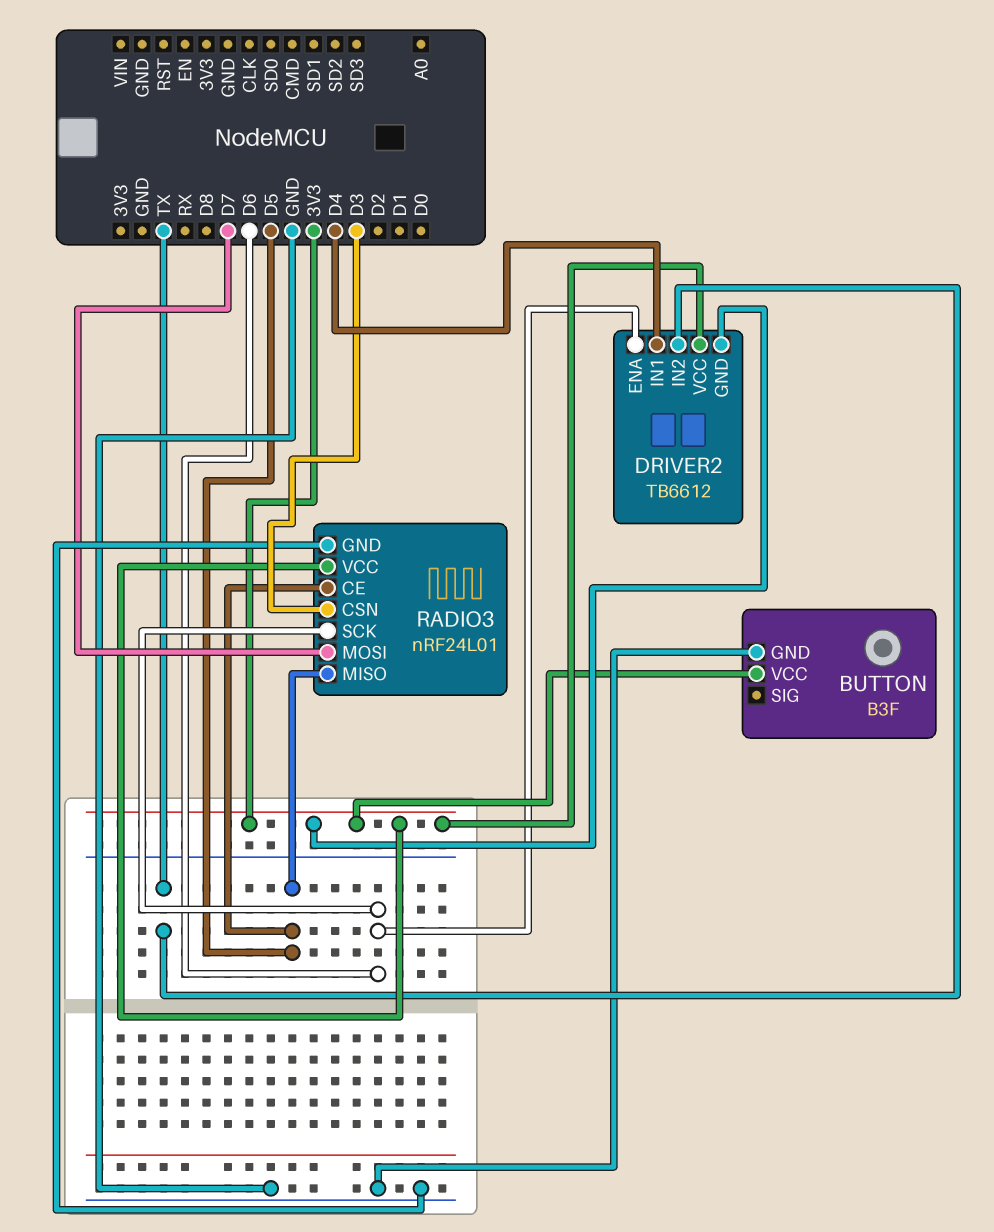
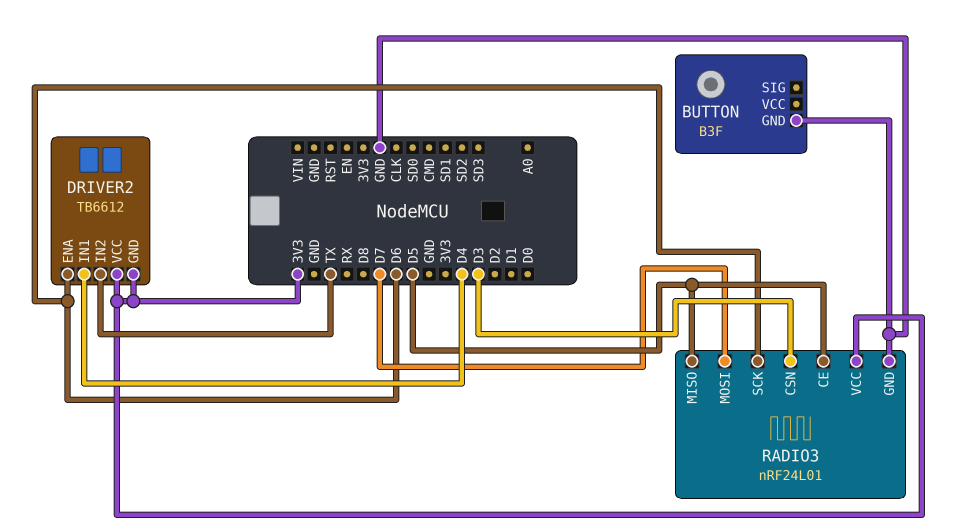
BUTTON pin VCC: 3V3 -> none

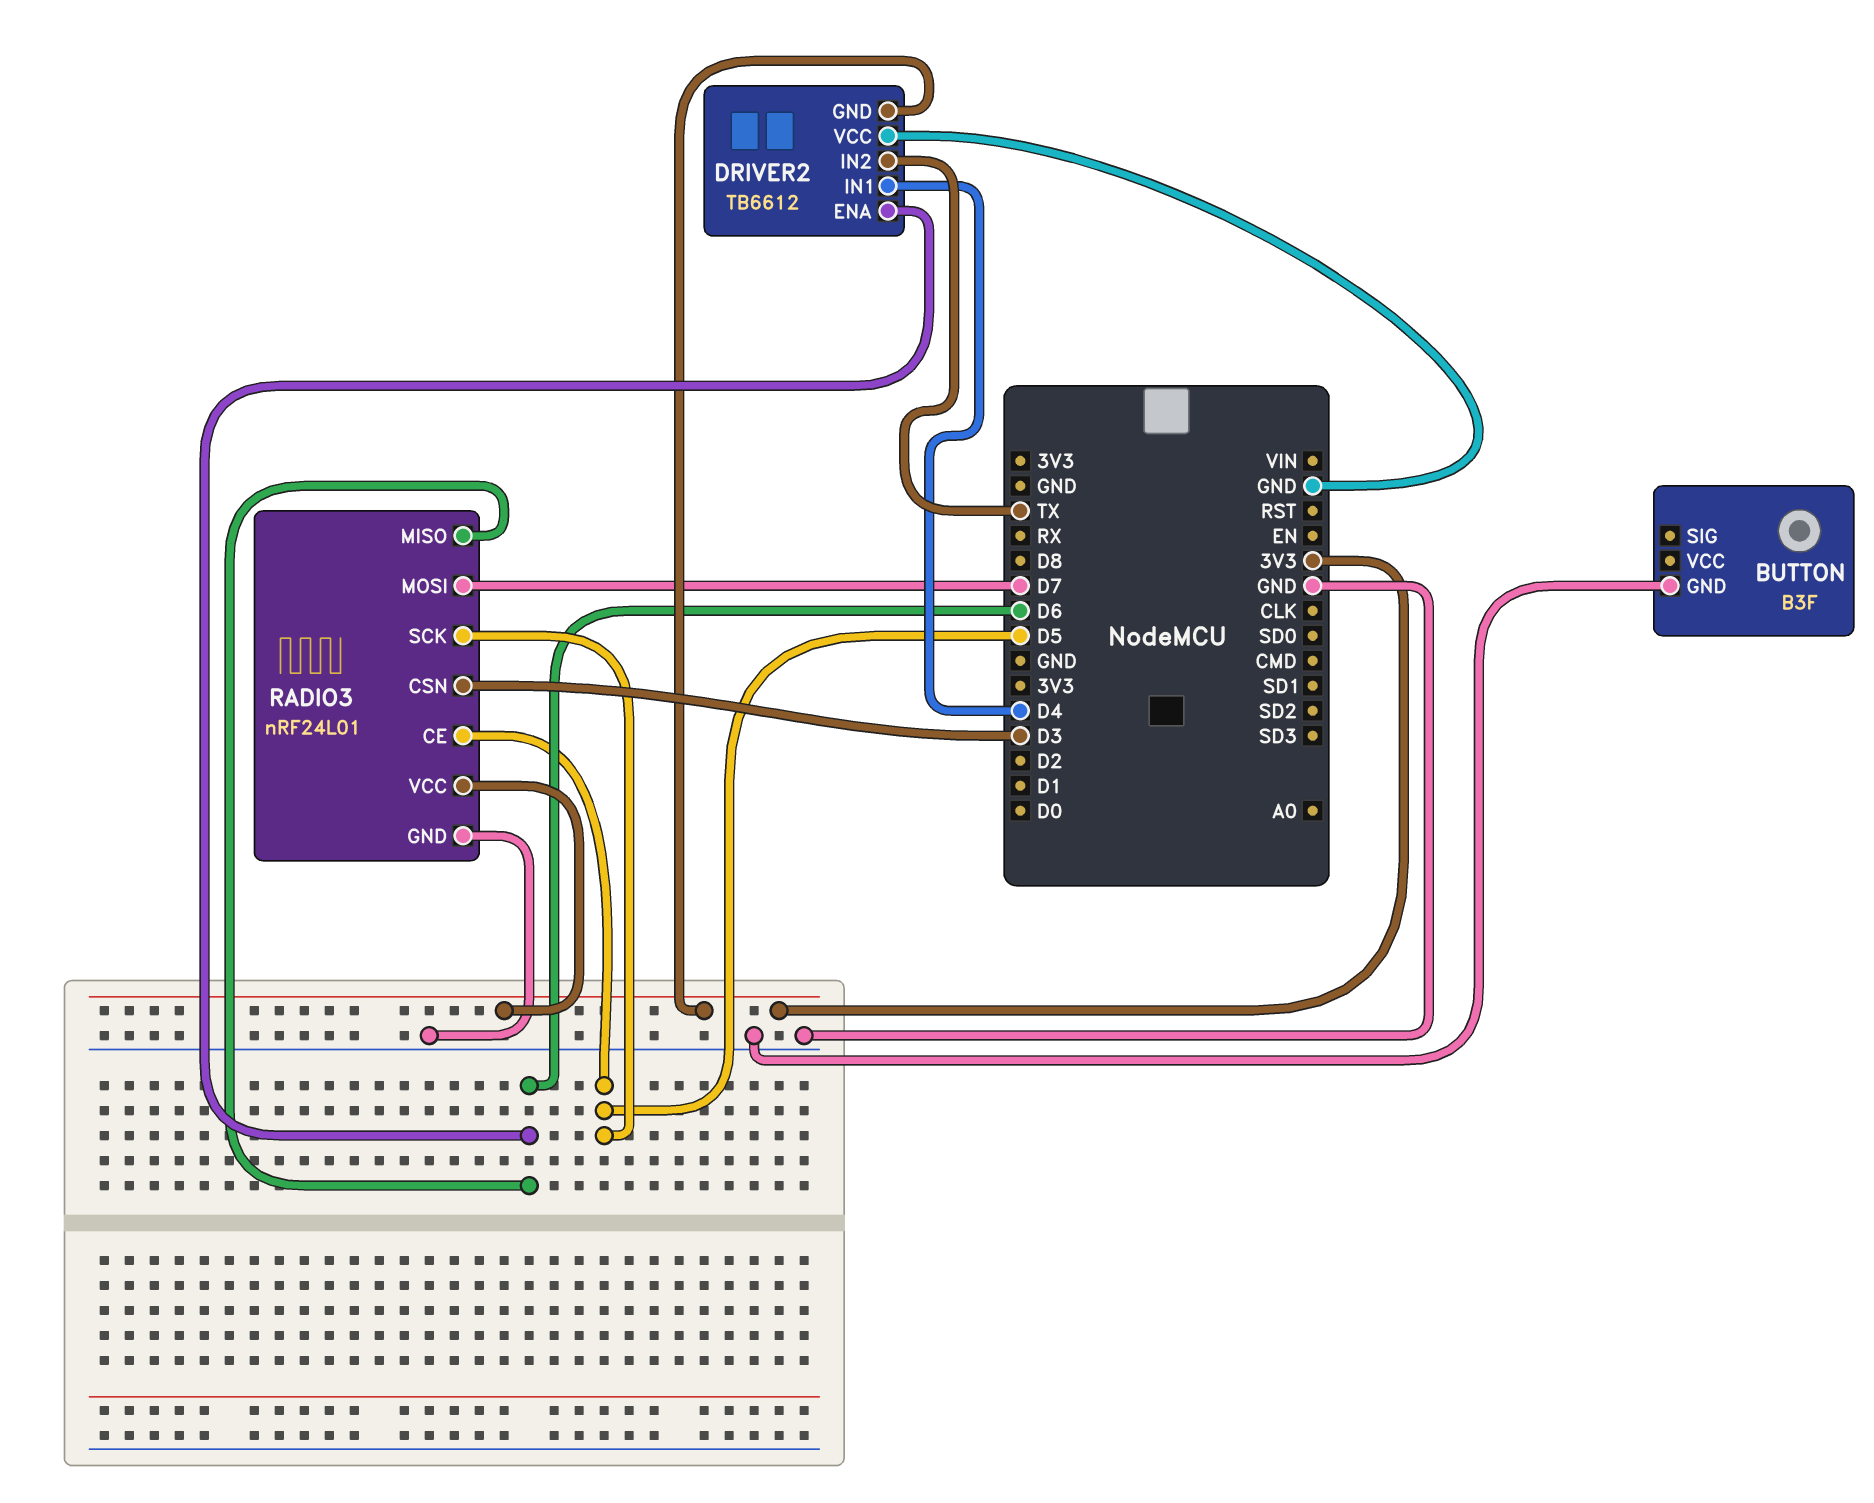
DRIVER2 pin VCC: 3V3 -> GND
RADIO3 pin MISO: D5 -> D6
RADIO3 pin SCK: D6 -> D5

